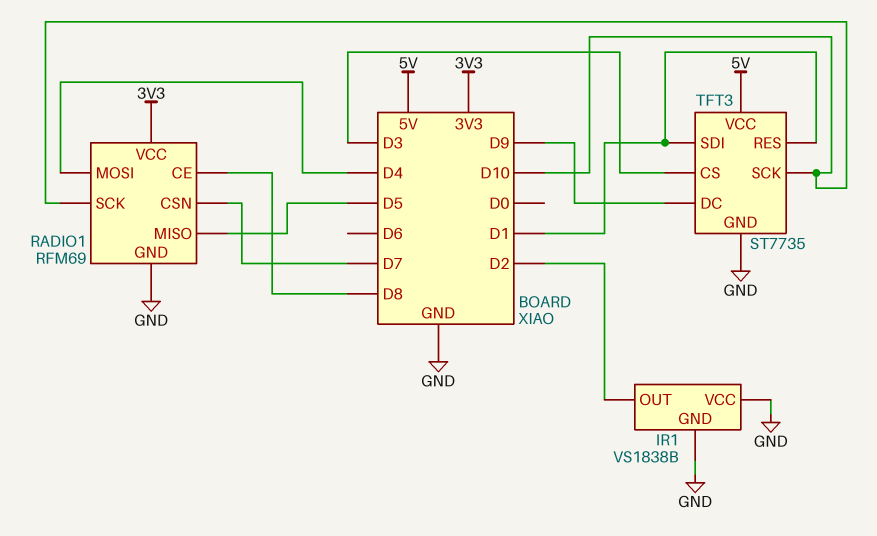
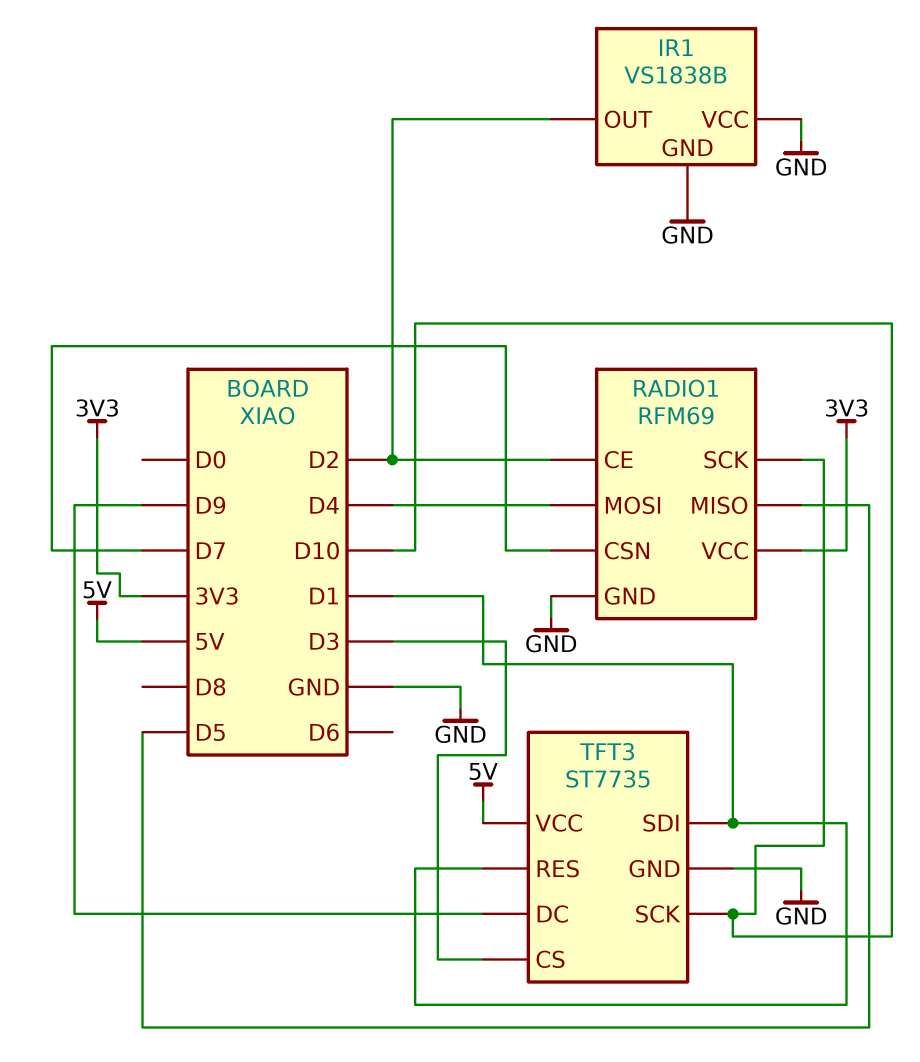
RADIO1 pin CE: D8 -> D2

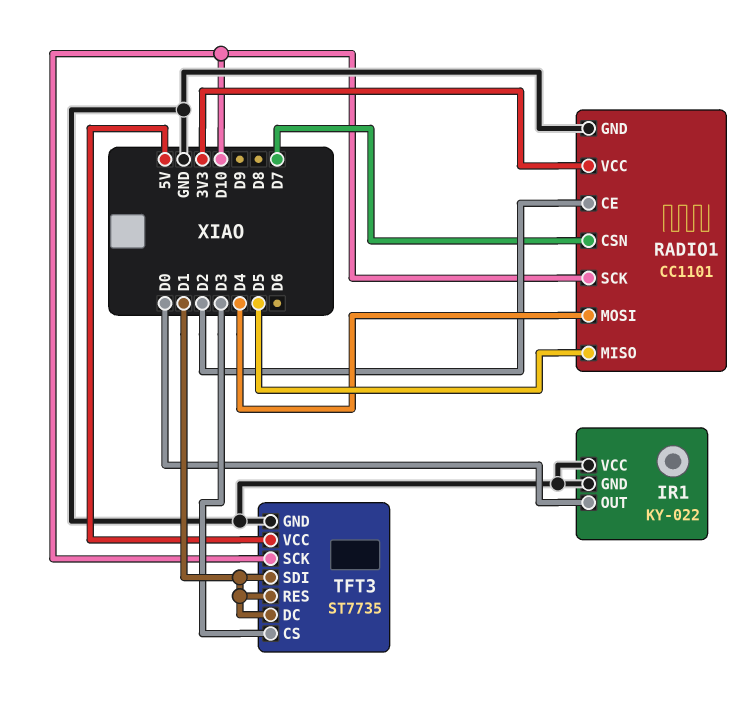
IR1: VS1838B -> KY-022
IR1 pin OUT: D2 -> D0
RADIO1: RFM69 -> CC1101
TFT3 pin DC: D9 -> D1

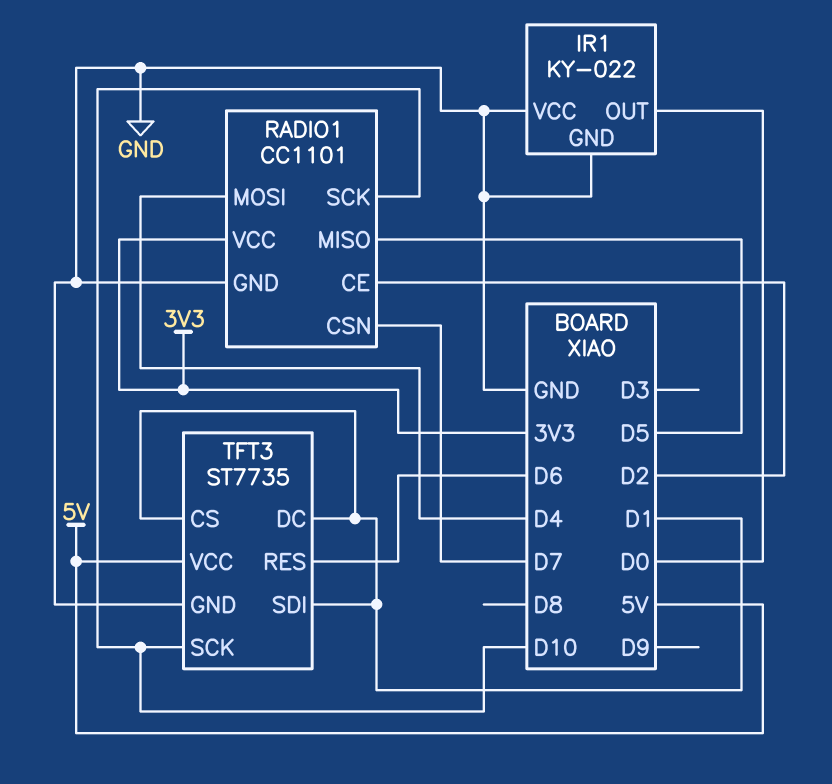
TFT3 pin CS: D3 -> D1
TFT3 pin RES: D1 -> D6

